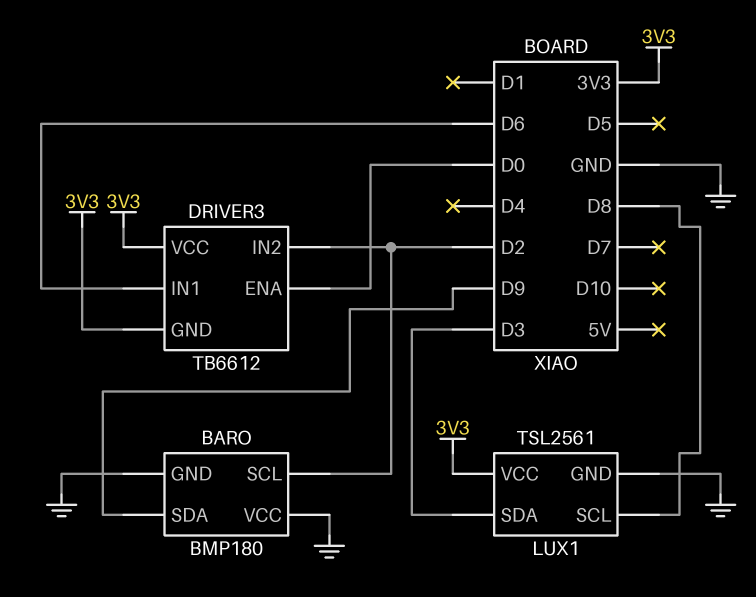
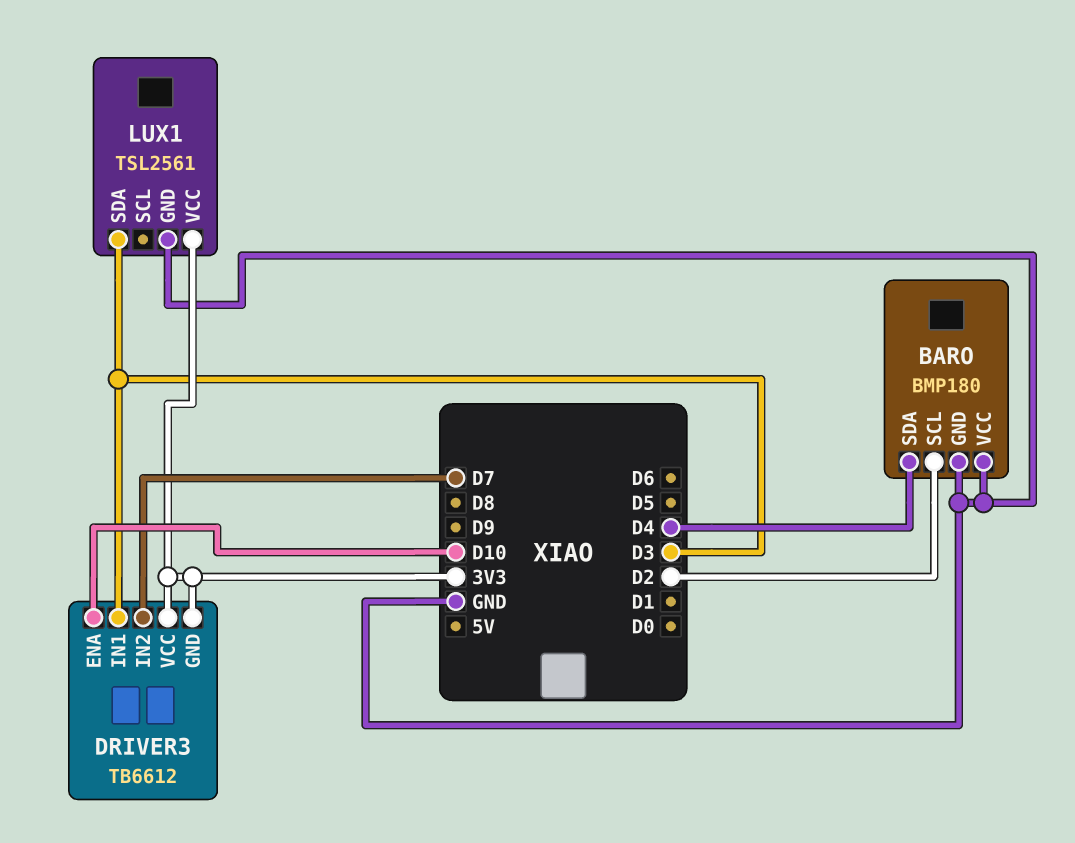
BARO pin SDA: D9 -> D4
DRIVER3 pin ENA: D0 -> D10
DRIVER3 pin IN1: D6 -> D3
DRIVER3 pin IN2: D2 -> D7
LUX1 pin SCL: D8 -> none

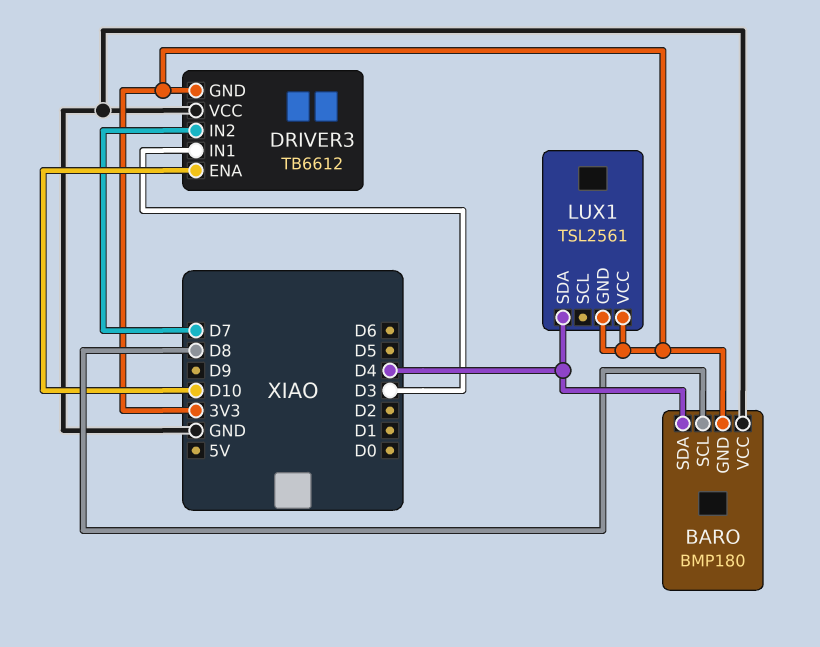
BARO pin GND: GND -> 3V3
BARO pin SCL: D2 -> D8
DRIVER3 pin VCC: 3V3 -> GND
LUX1 pin GND: GND -> 3V3
LUX1 pin SDA: D3 -> D4

